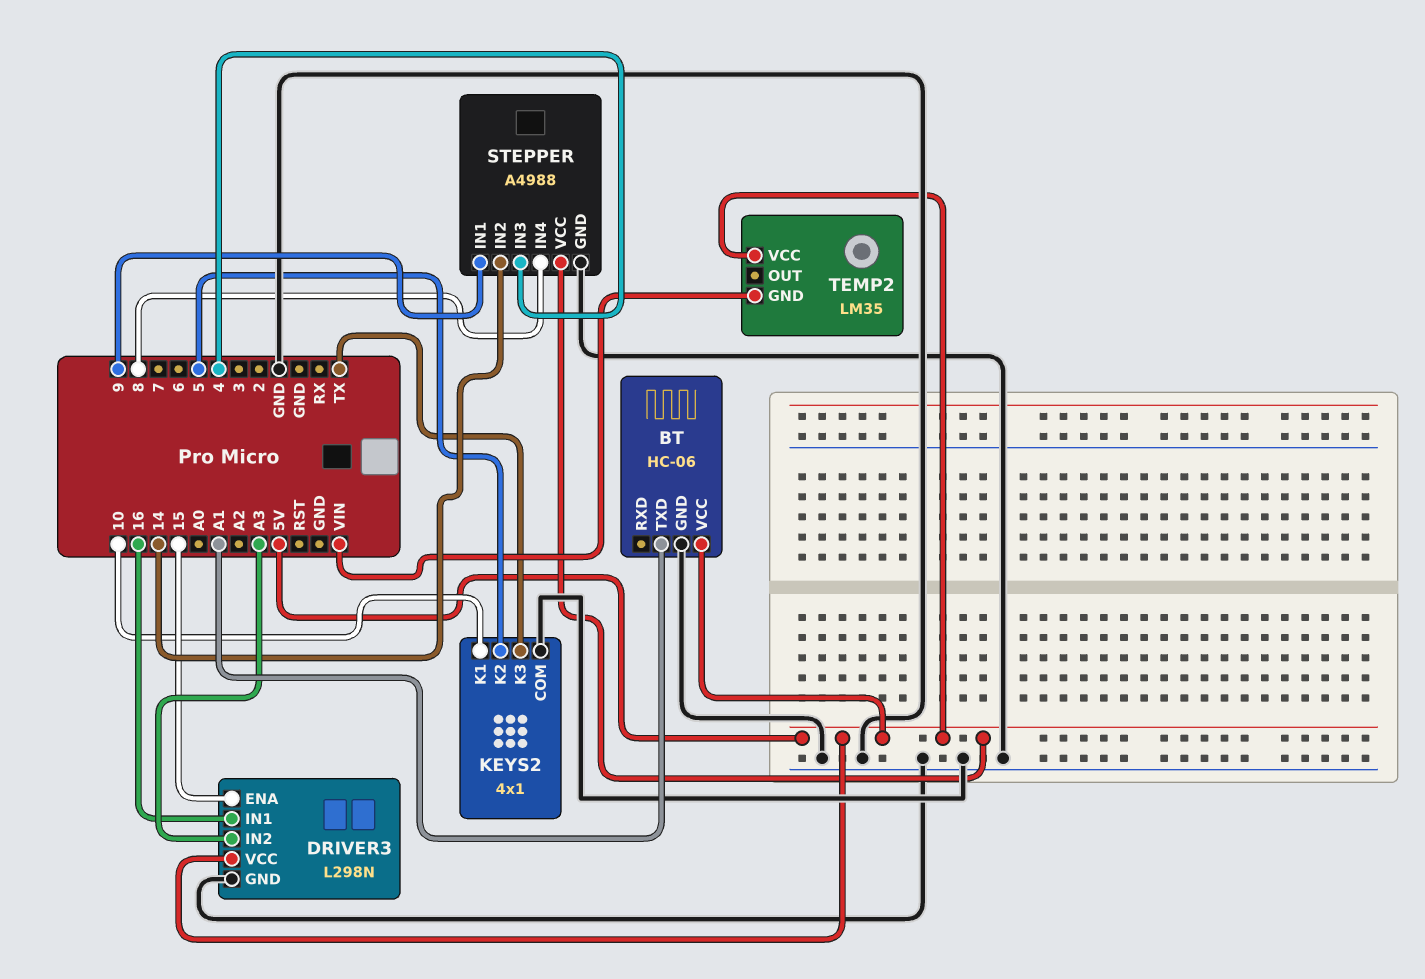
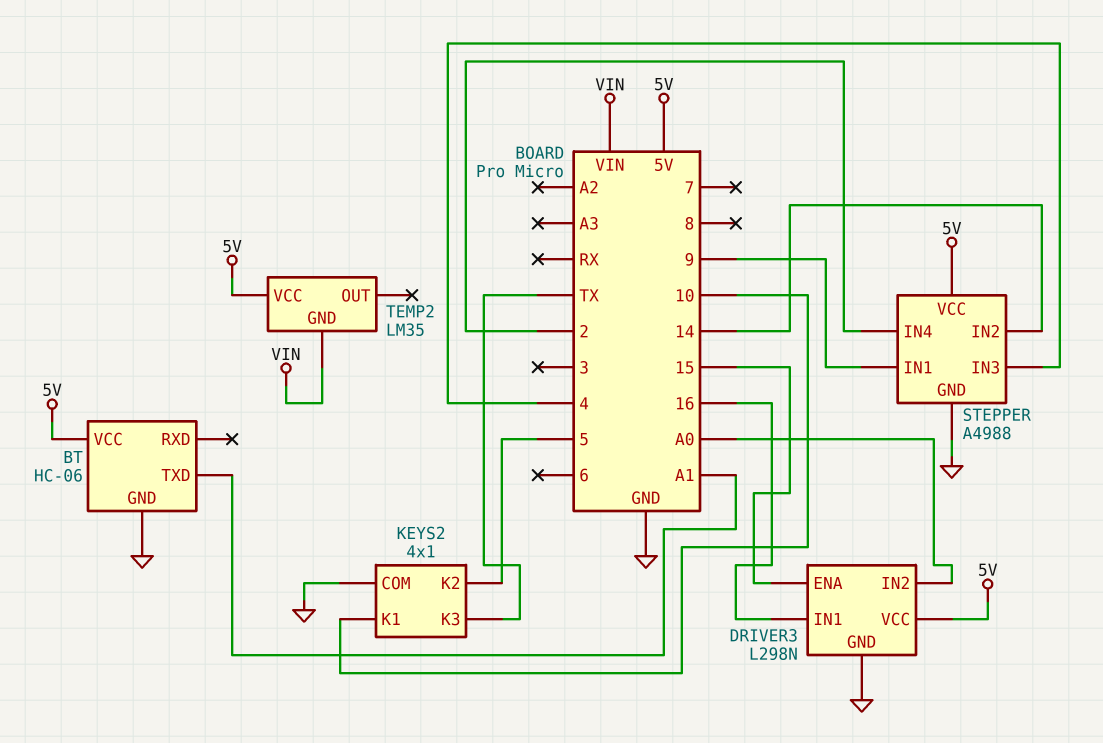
DRIVER3 pin IN2: A3 -> A0
STEPPER pin IN4: 8 -> 2

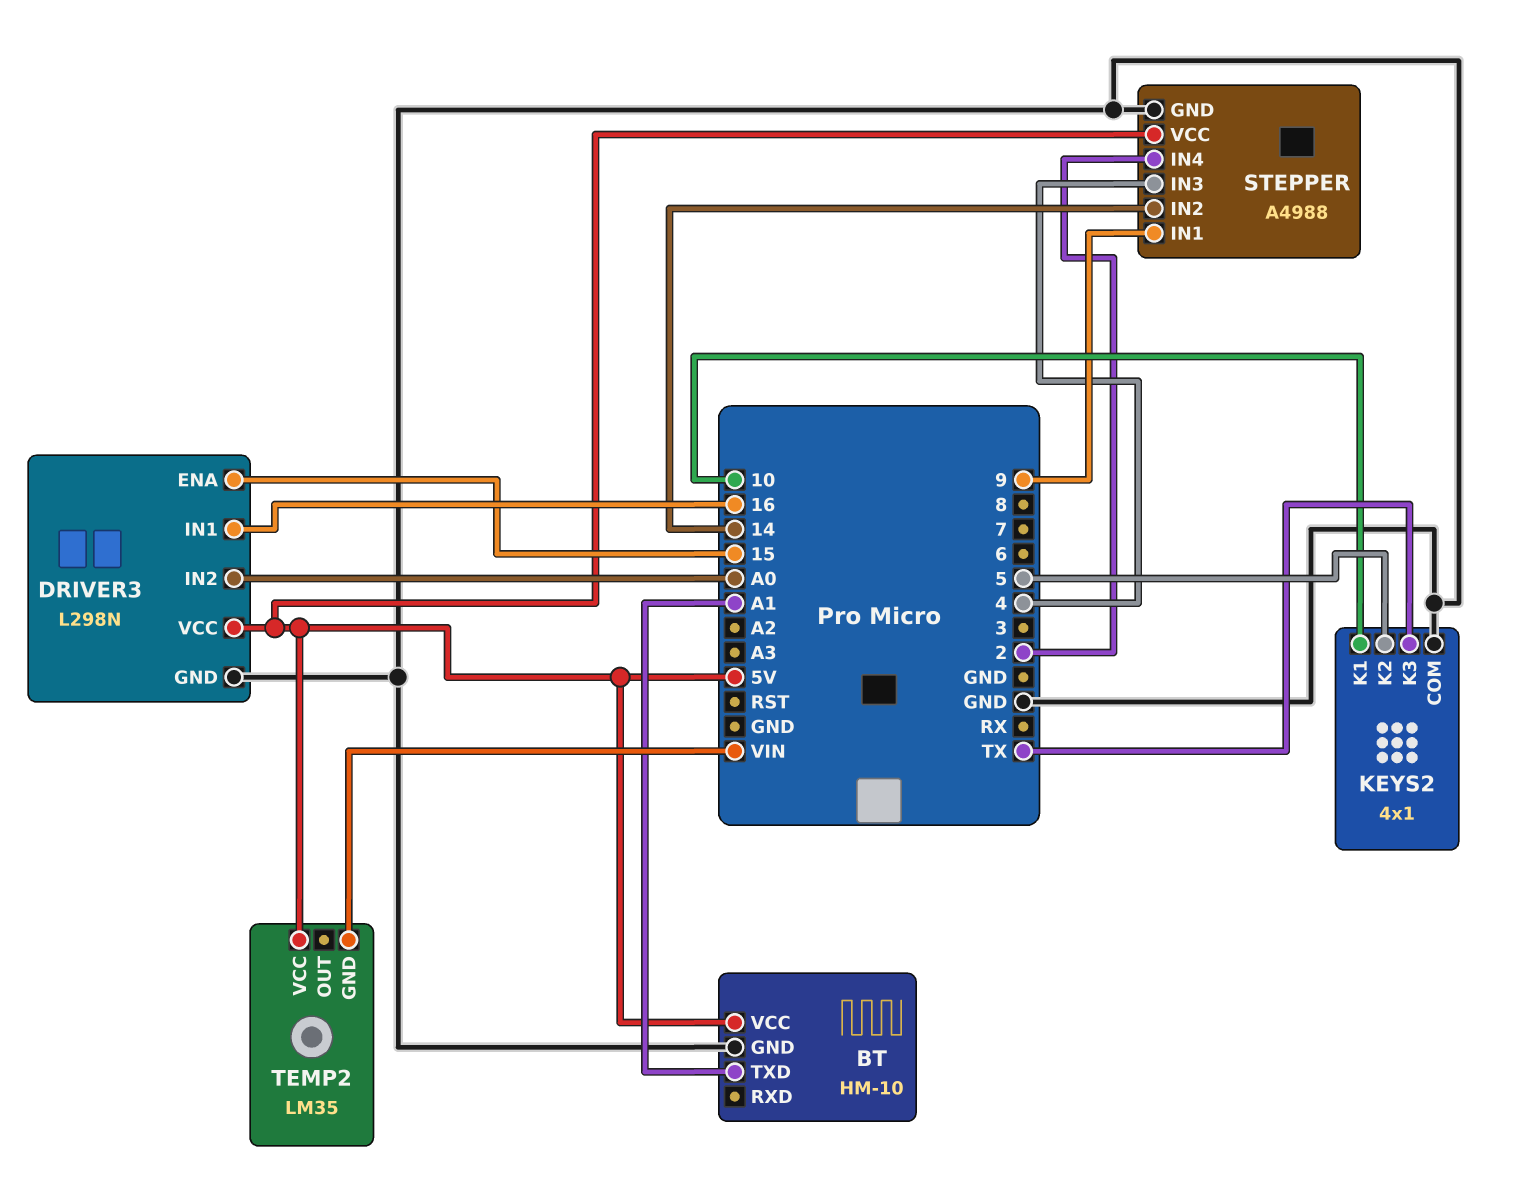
BT: HC-06 -> HM-10

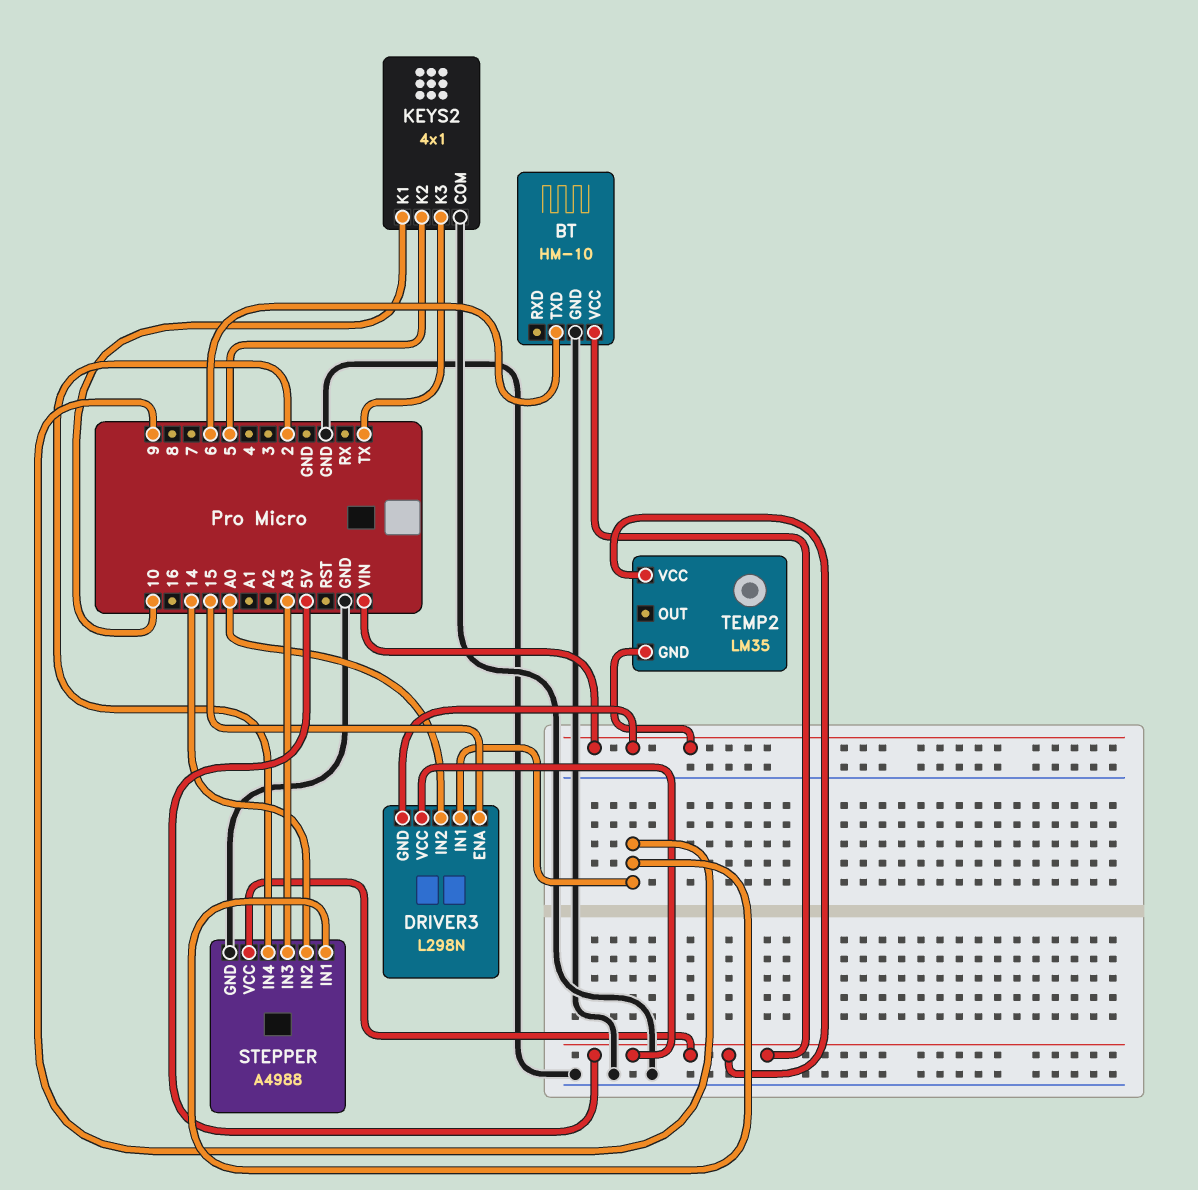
BT pin TXD: A1 -> 6
DRIVER3 pin GND: GND -> VIN
DRIVER3 pin IN1: 16 -> 9
STEPPER pin IN3: 4 -> A3

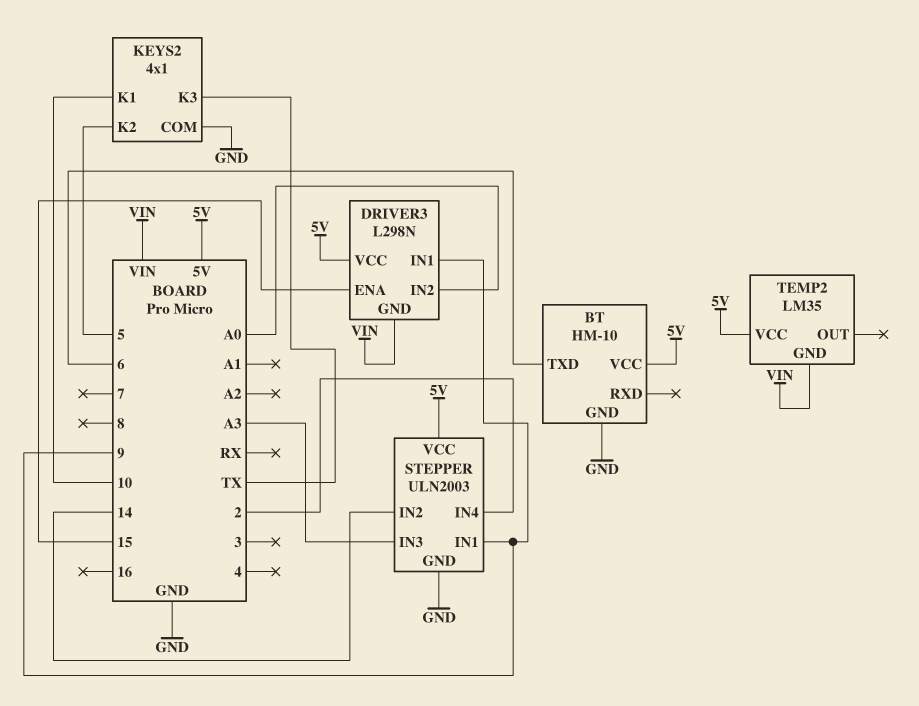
STEPPER: A4988 -> ULN2003

